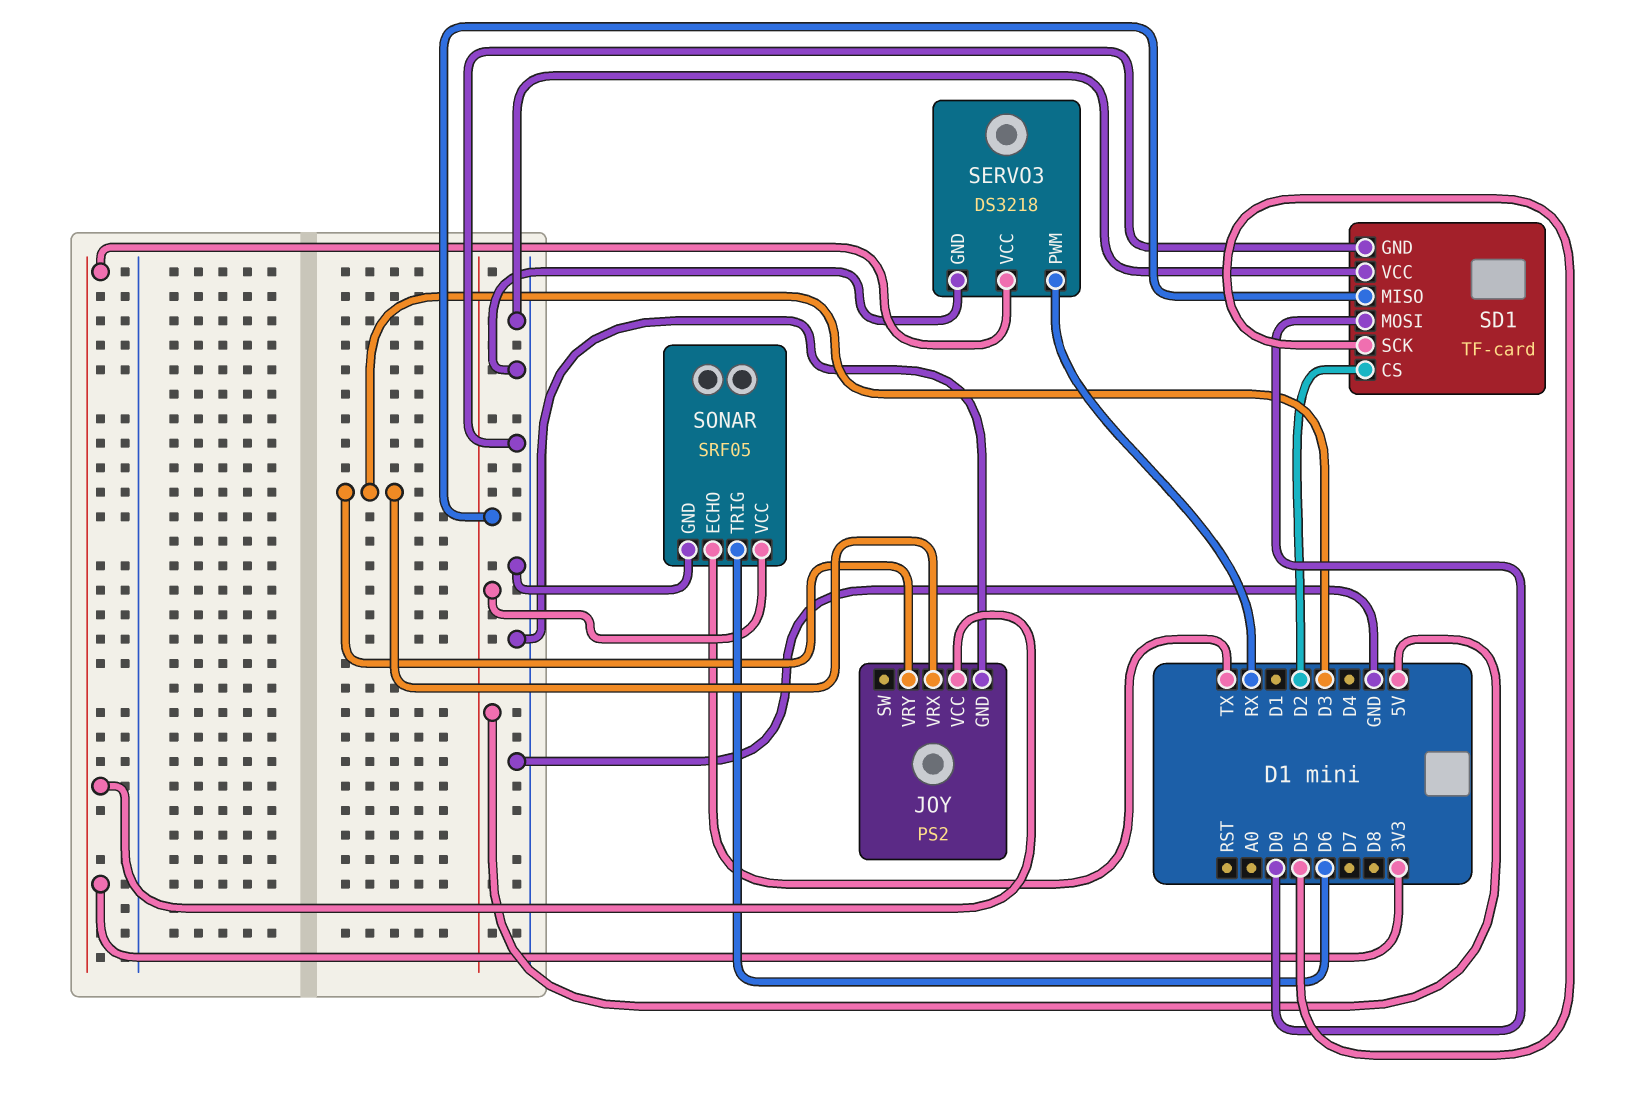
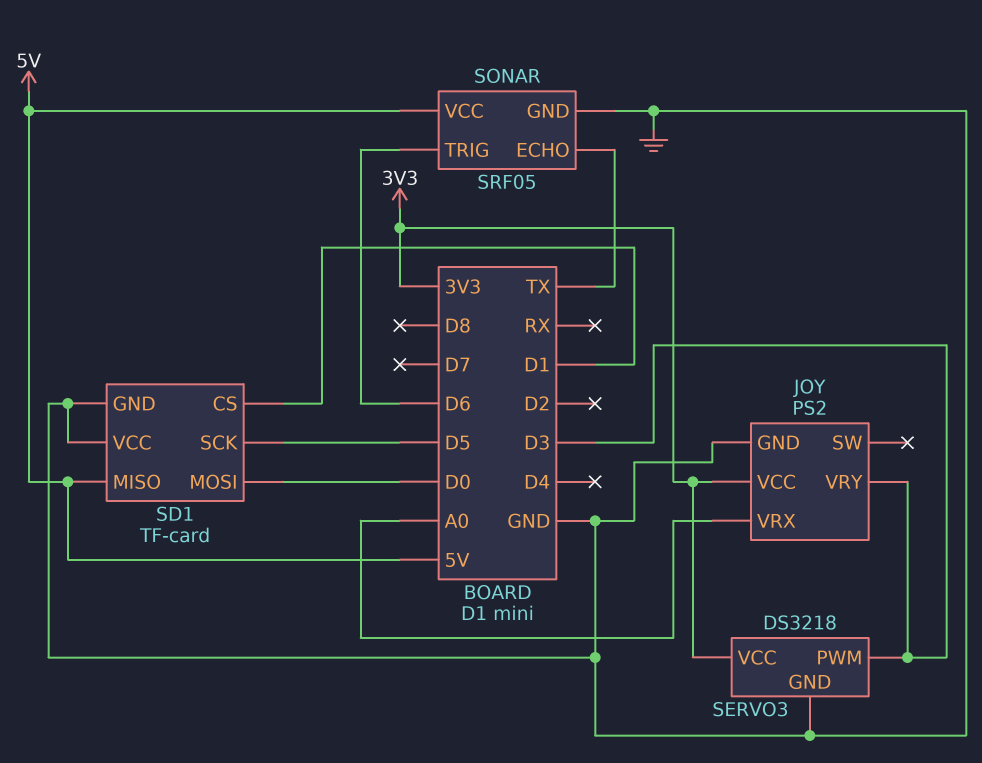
JOY pin VRX: D3 -> A0
SD1 pin CS: D2 -> D1
SERVO3 pin PWM: RX -> D3

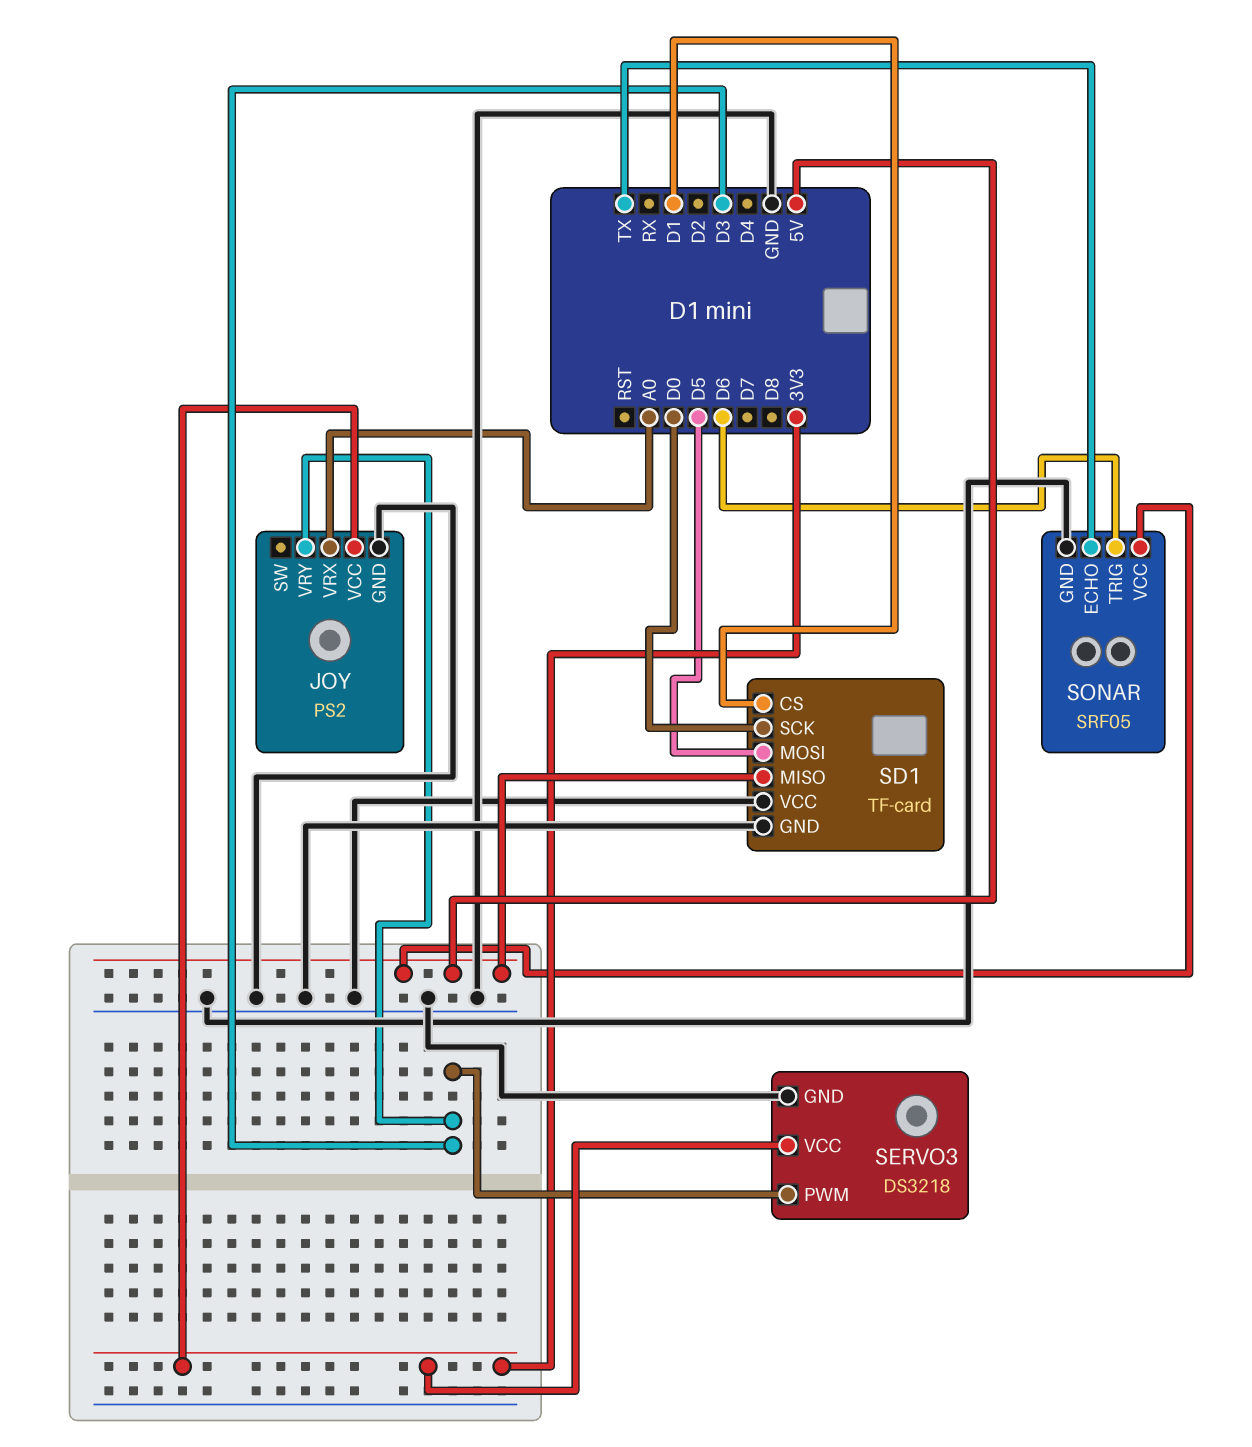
SD1 pin MOSI: D0 -> D5
SD1 pin SCK: D5 -> D0

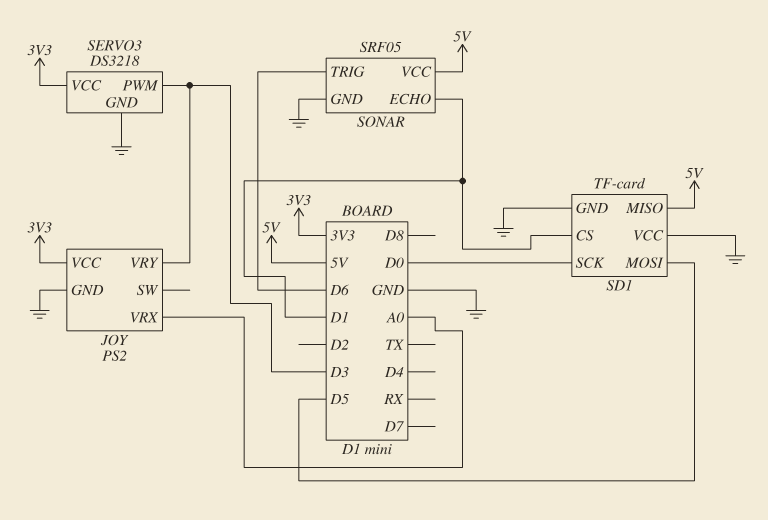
SONAR pin ECHO: TX -> D1

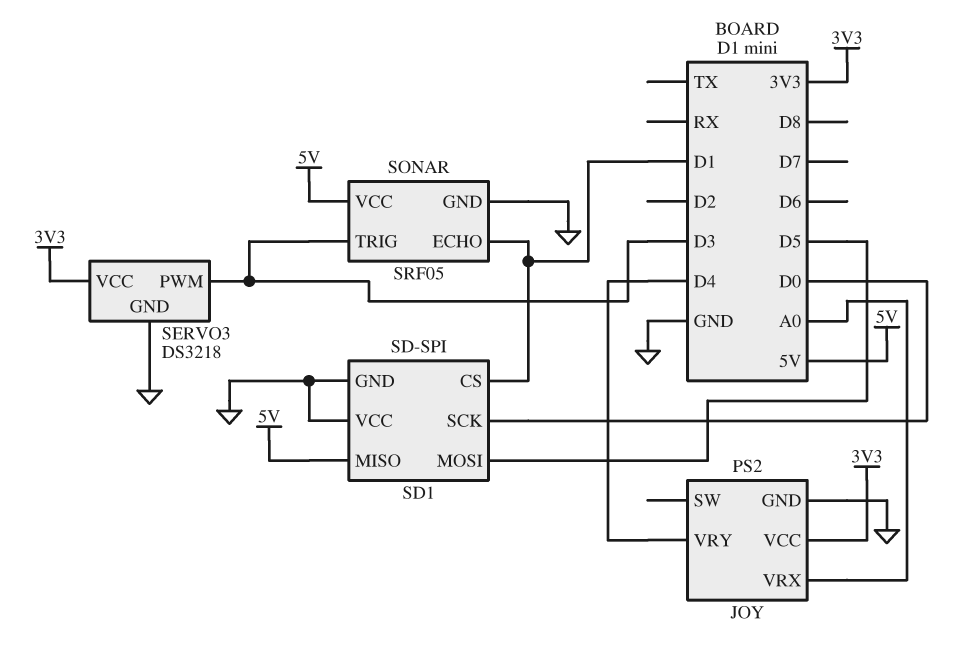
JOY pin VRY: D3 -> D4
SD1: TF-card -> SD-SPI
SONAR pin TRIG: D6 -> D3

